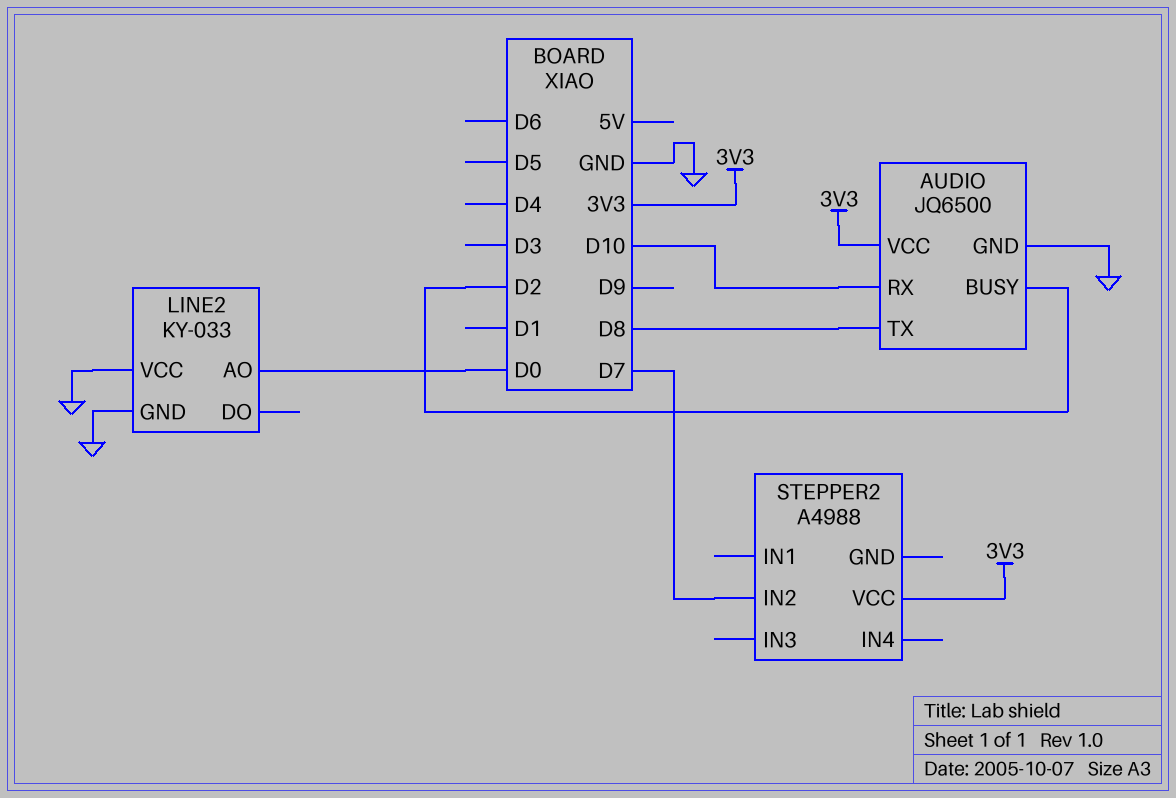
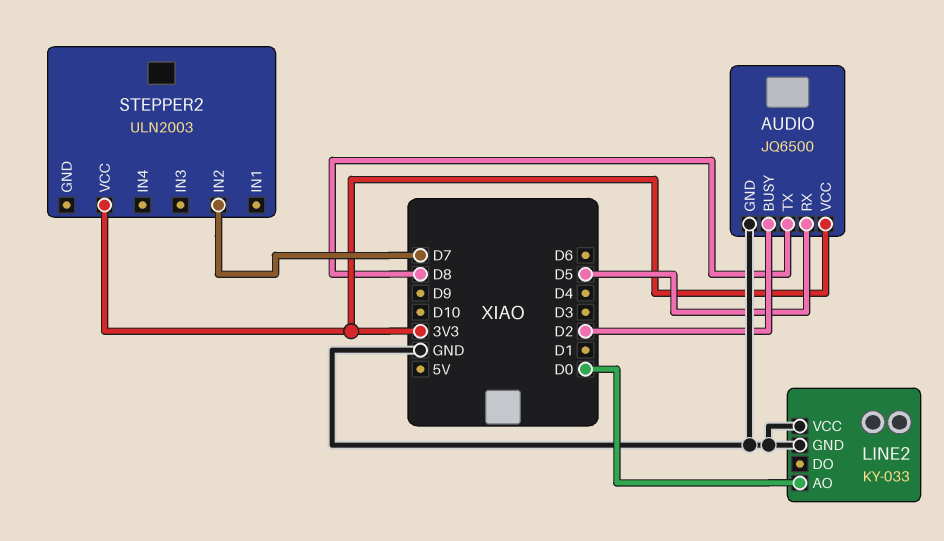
AUDIO pin RX: D10 -> D5
STEPPER2: A4988 -> ULN2003

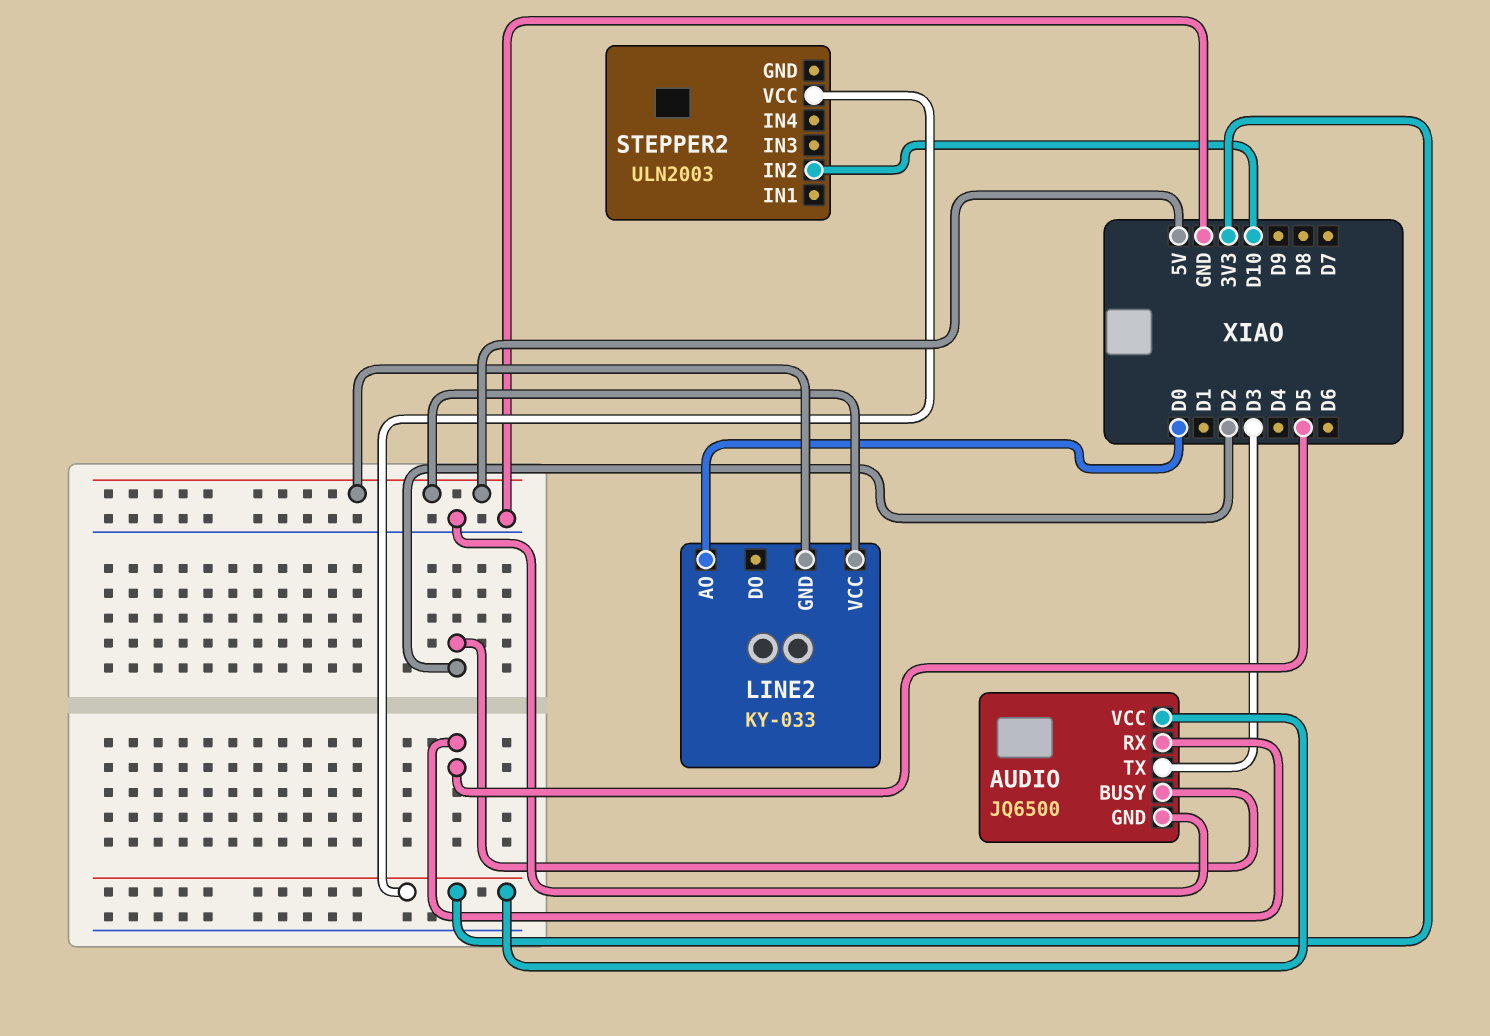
AUDIO pin TX: D8 -> D3
LINE2 pin GND: GND -> 5V
LINE2 pin VCC: GND -> 5V
STEPPER2 pin IN2: D7 -> D10

